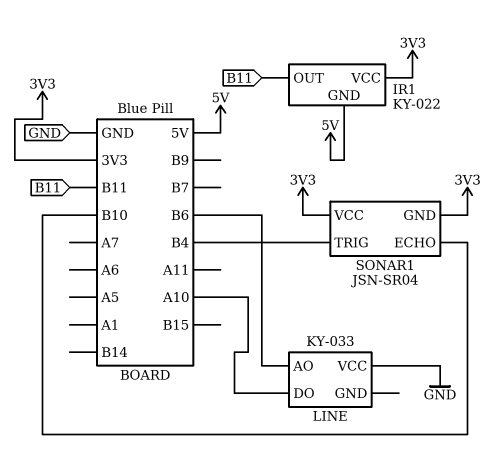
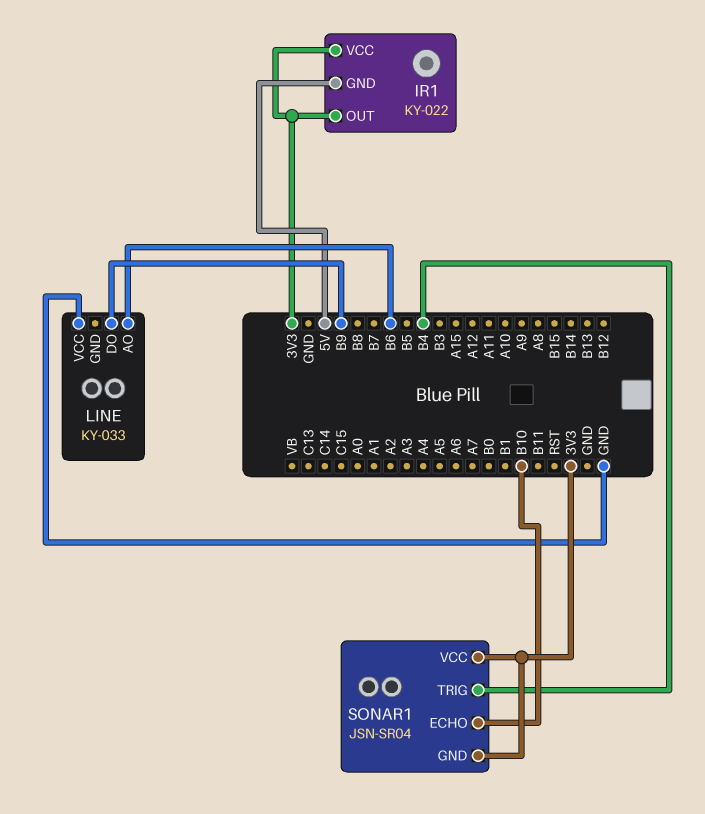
IR1 pin OUT: B11 -> 3V3
LINE pin DO: A10 -> B9

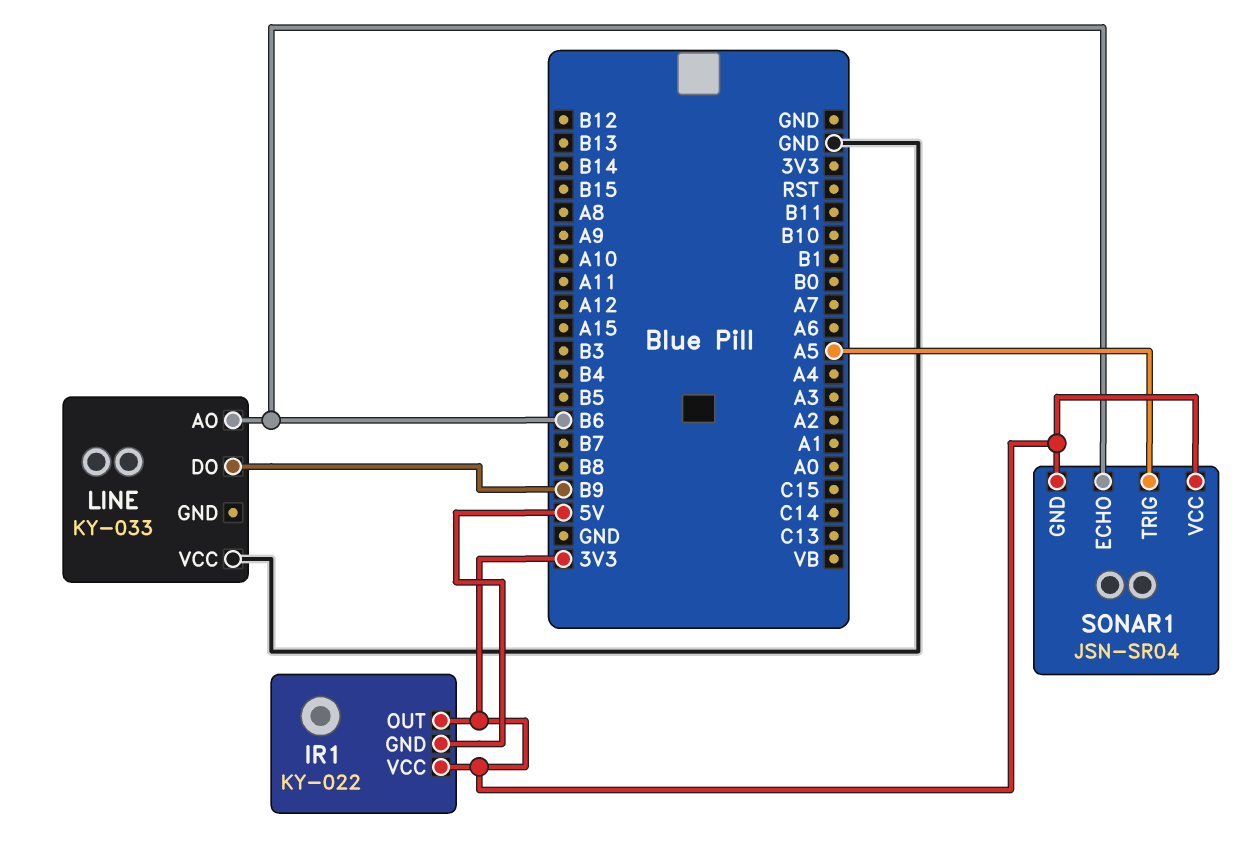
SONAR1 pin ECHO: B10 -> B6
SONAR1 pin TRIG: B4 -> A5

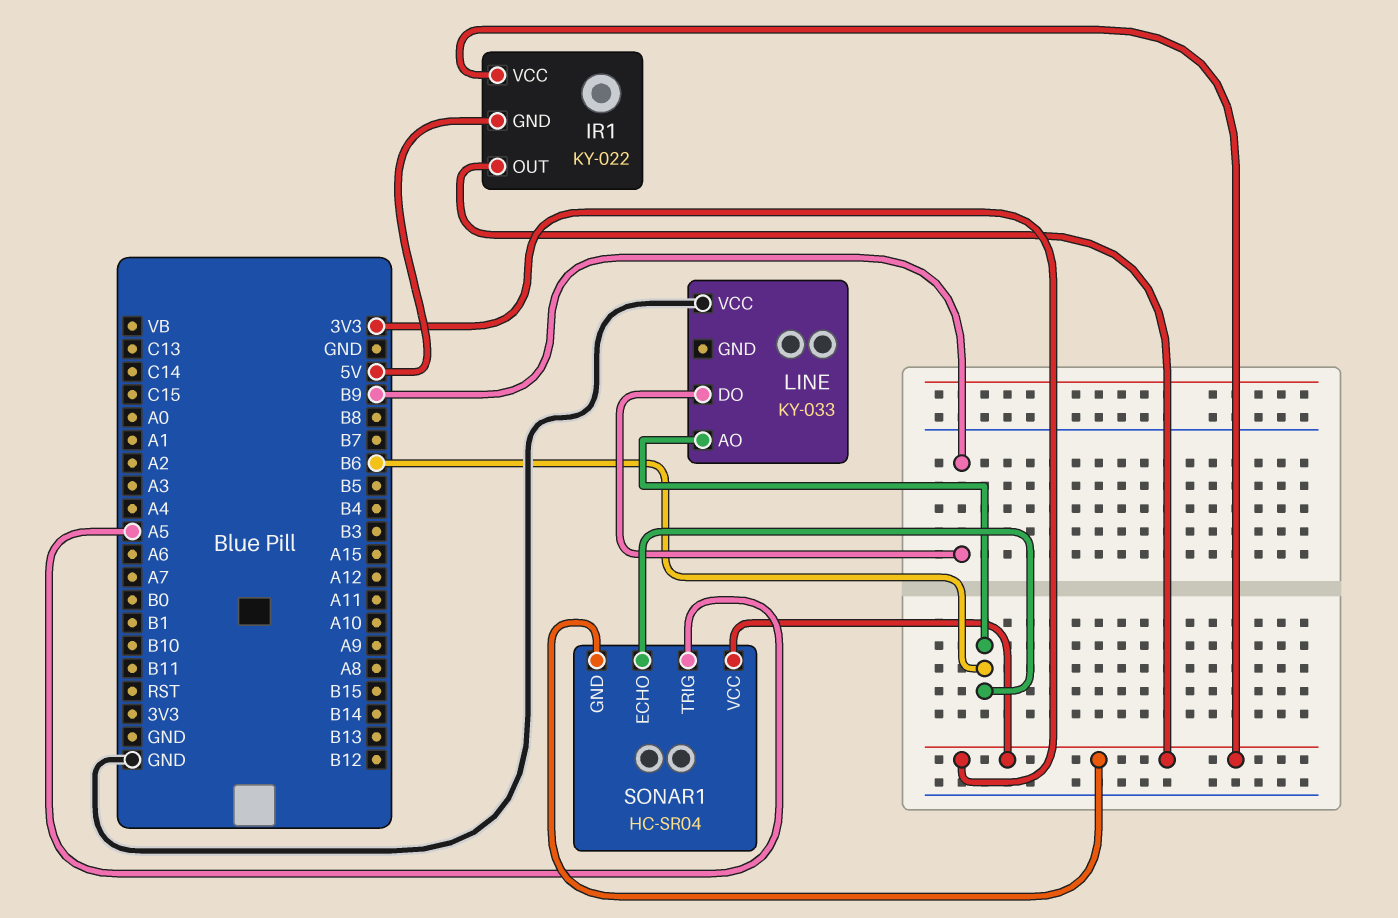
SONAR1: JSN-SR04 -> HC-SR04

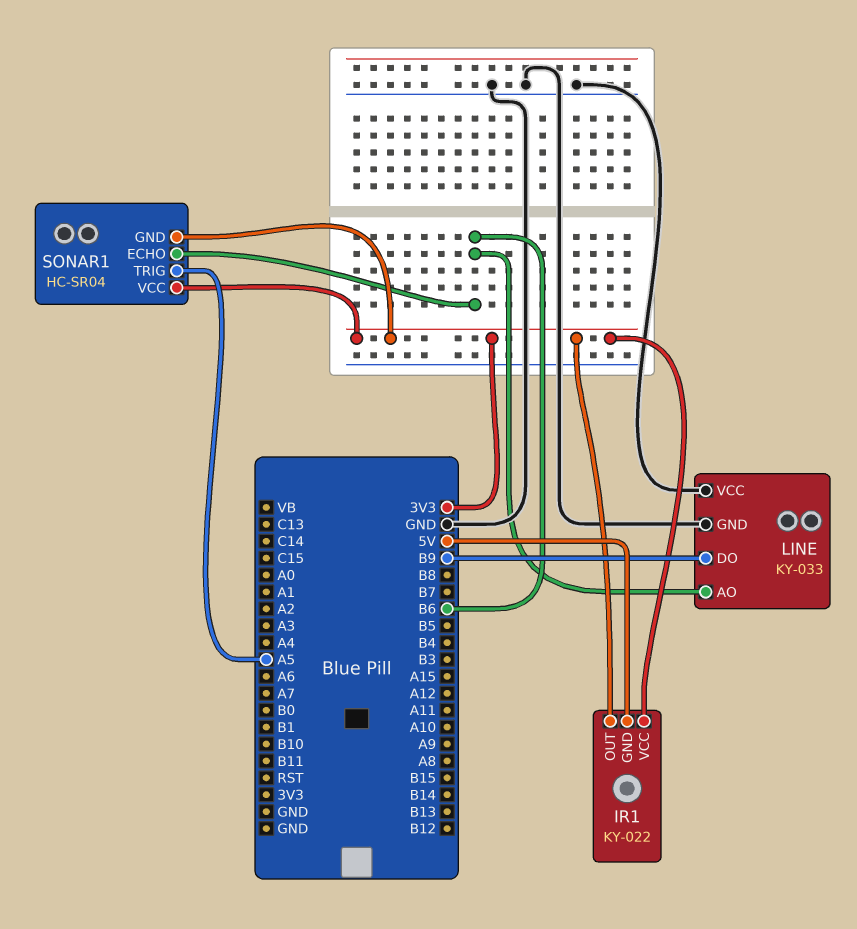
LINE pin GND: none -> GND

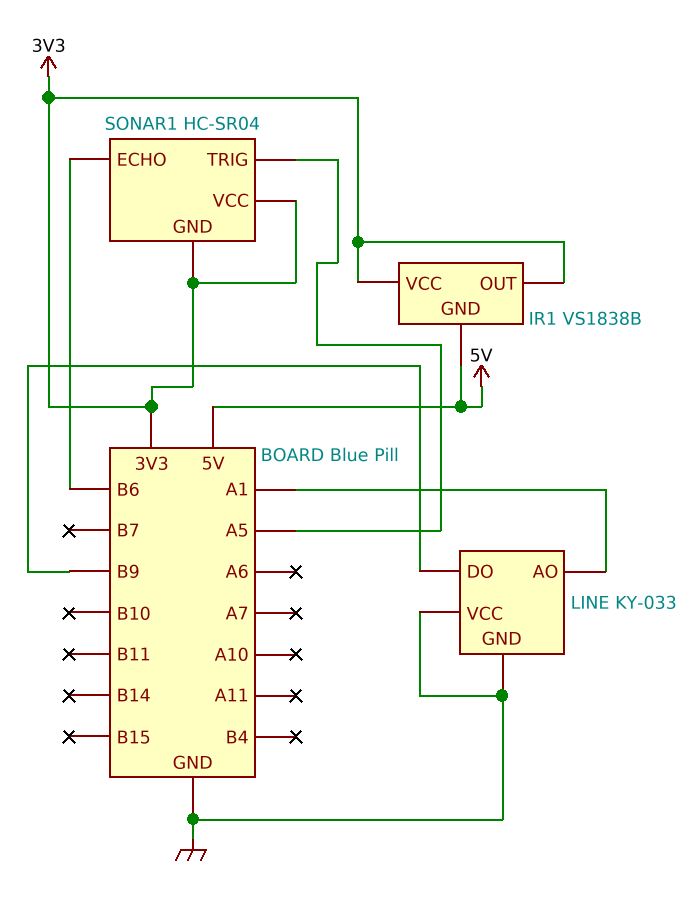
IR1: KY-022 -> VS1838B
LINE pin AO: B6 -> A1

